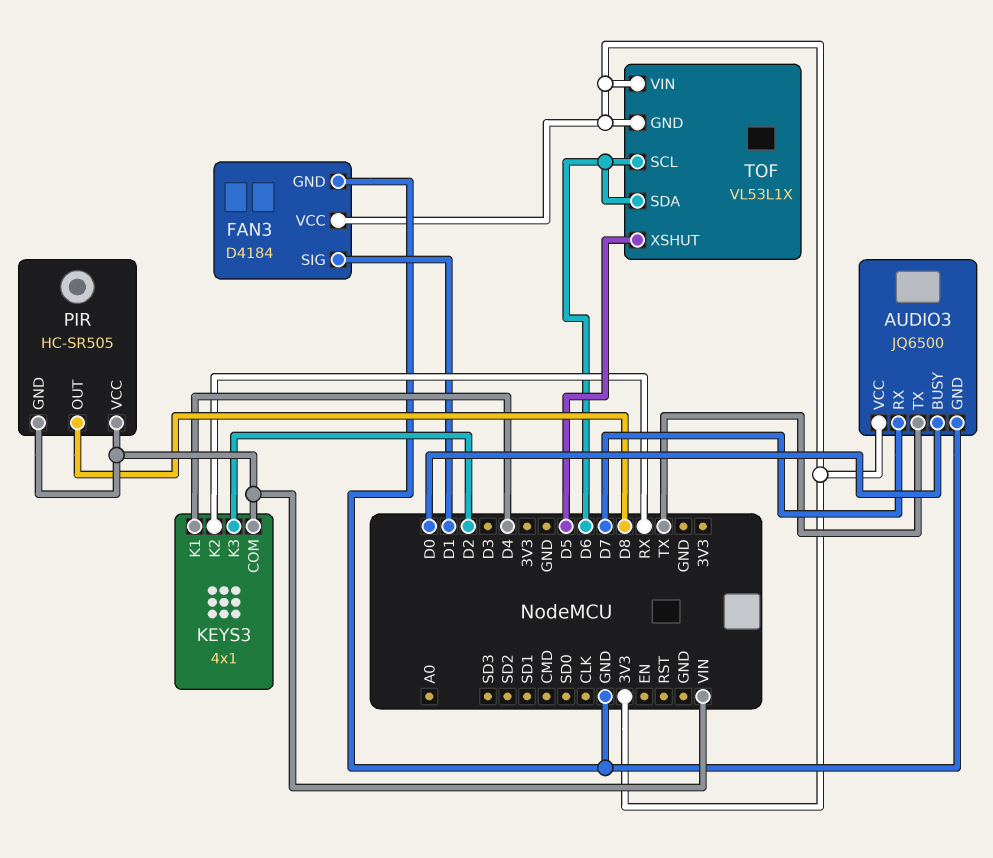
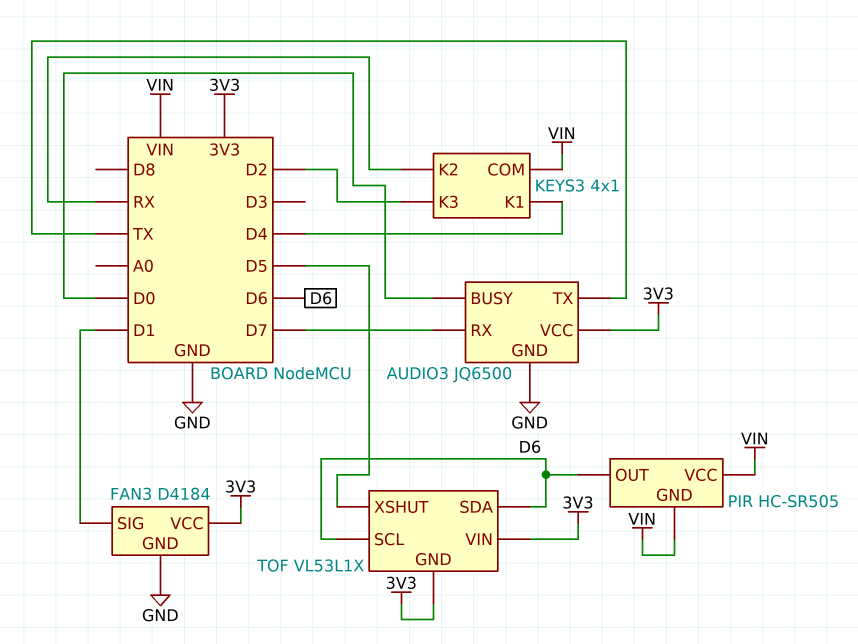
PIR pin OUT: D8 -> D6

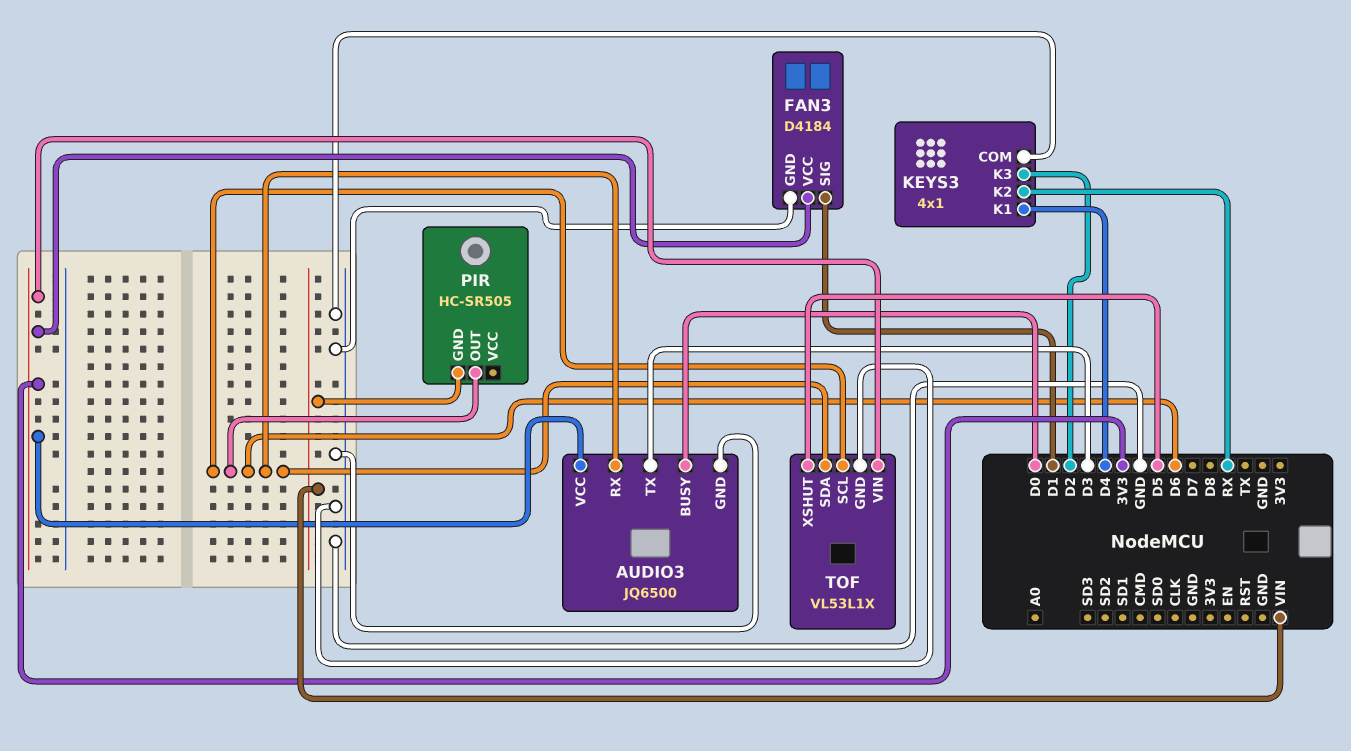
AUDIO3 pin RX: D7 -> D6
AUDIO3 pin TX: TX -> D3
KEYS3 pin COM: VIN -> GND
PIR pin VCC: VIN -> none
TOF pin GND: 3V3 -> GND

